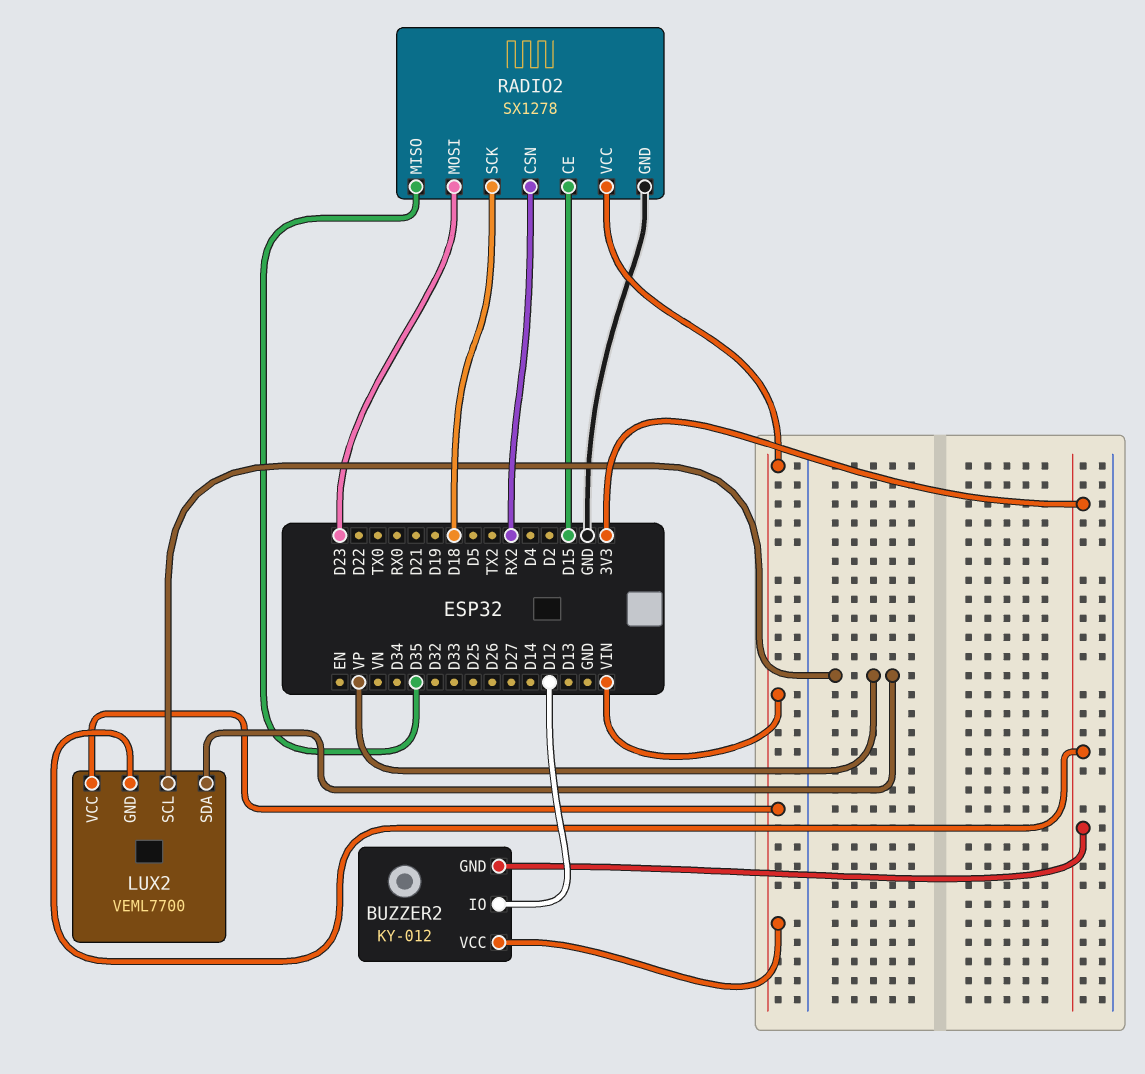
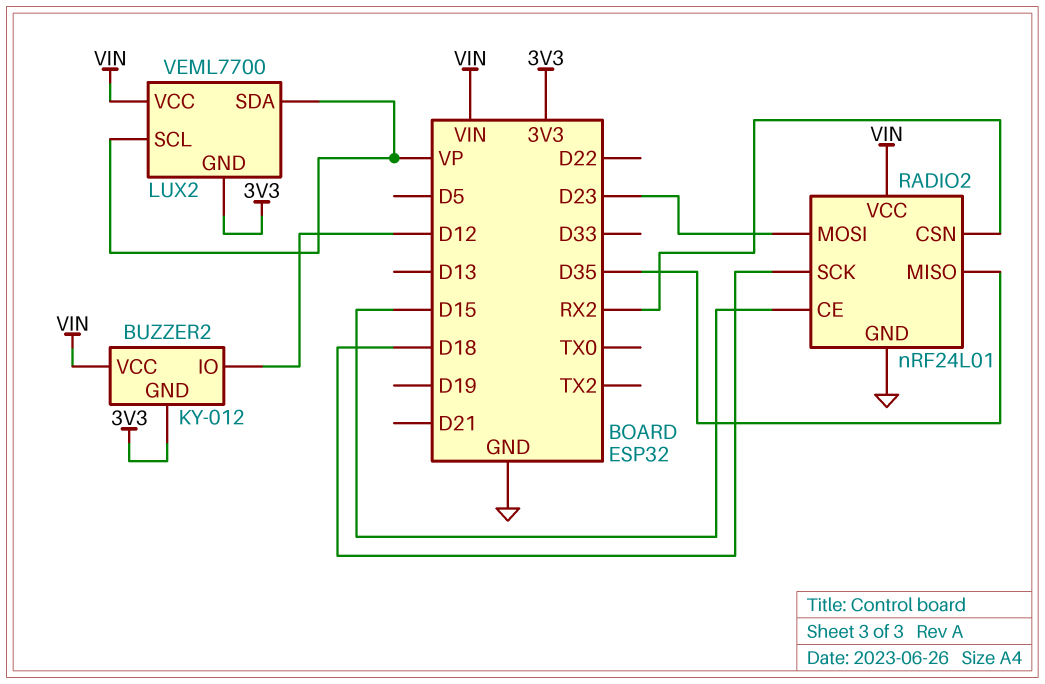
RADIO2: SX1278 -> nRF24L01

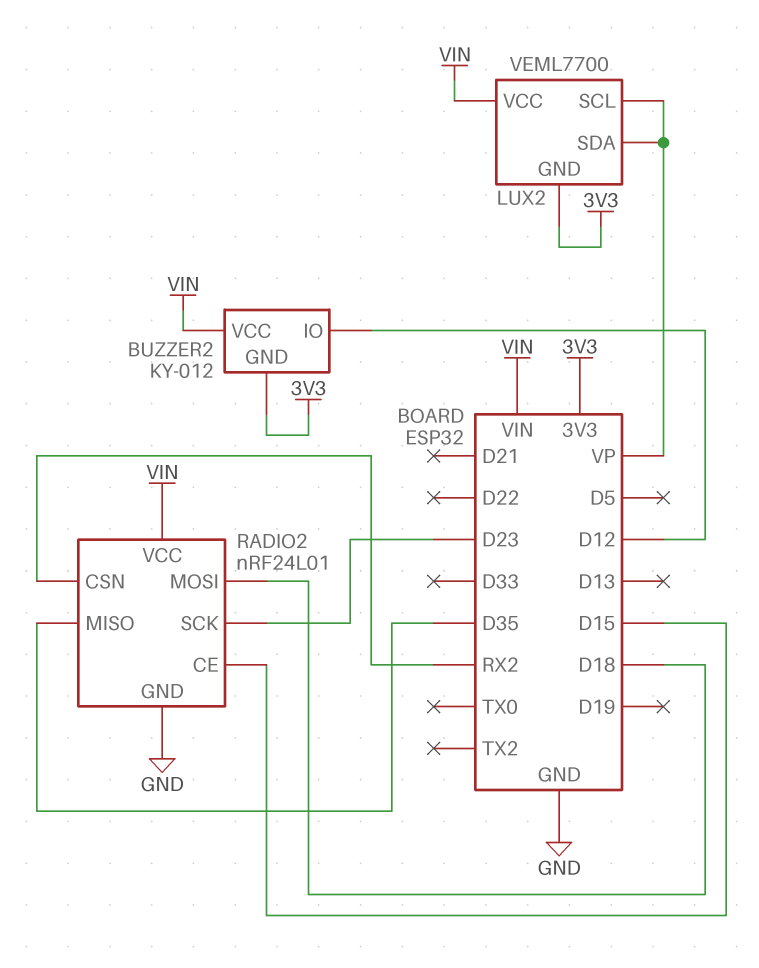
RADIO2 pin MOSI: D23 -> D18
RADIO2 pin SCK: D18 -> D23

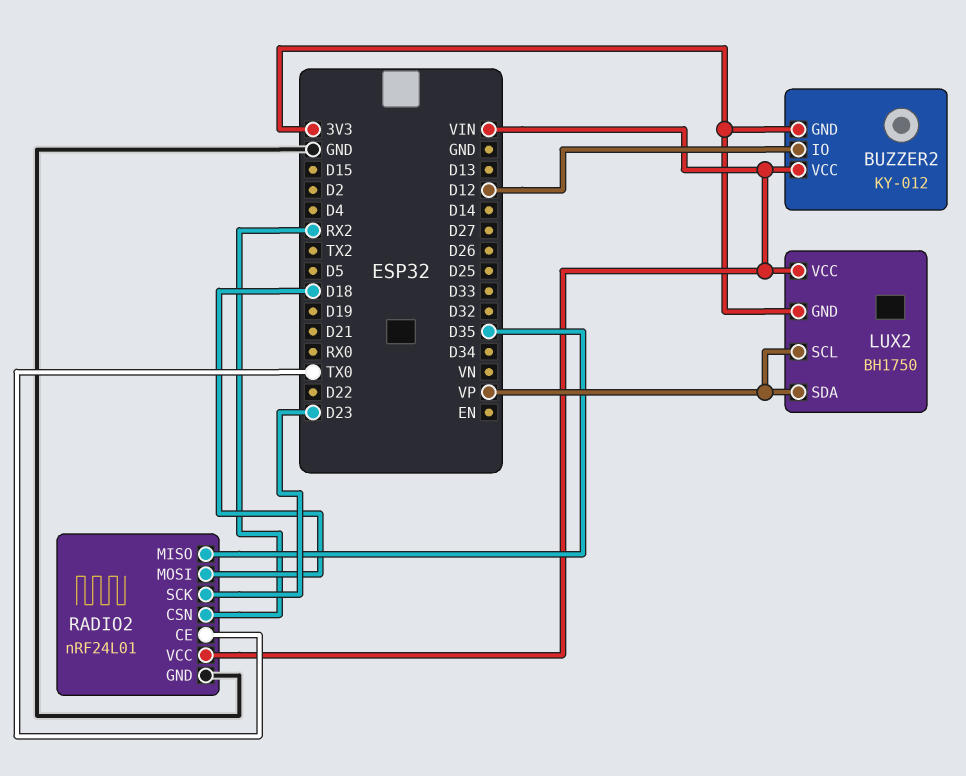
LUX2: VEML7700 -> BH1750
RADIO2 pin CE: D15 -> TX0

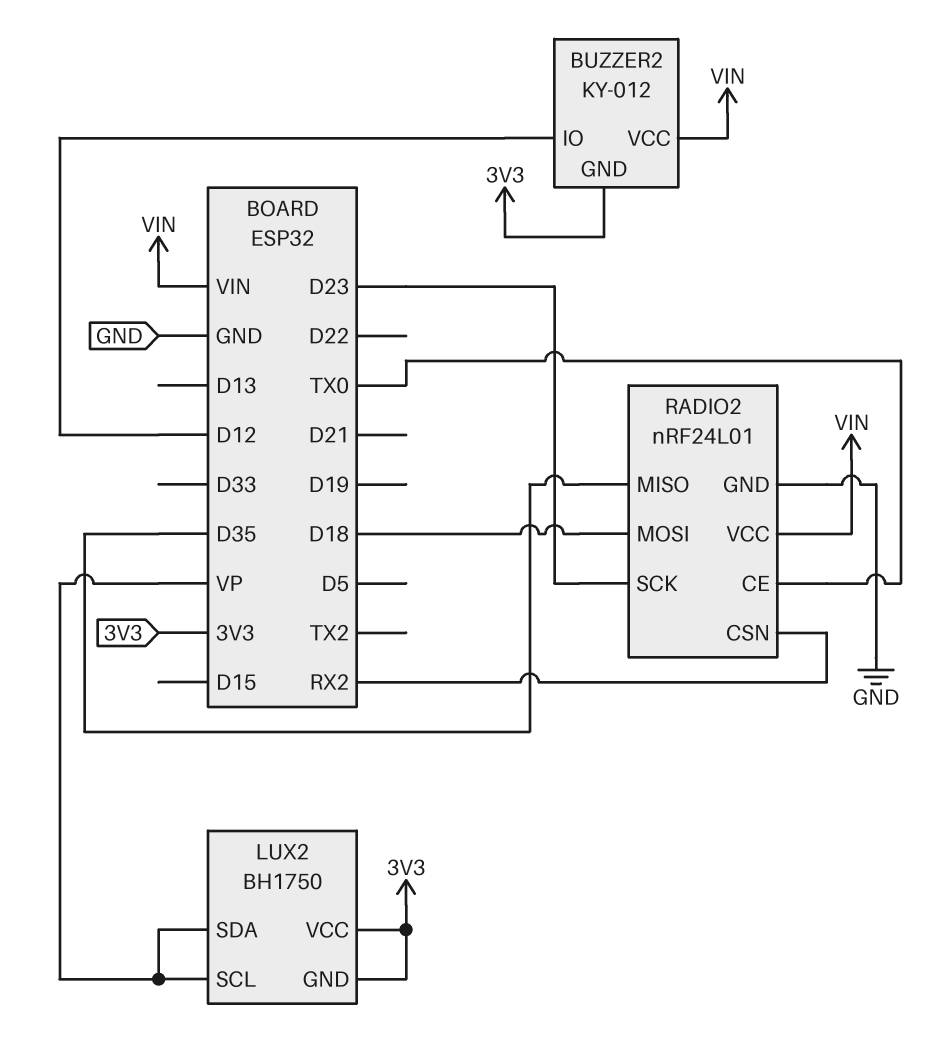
LUX2 pin VCC: VIN -> 3V3

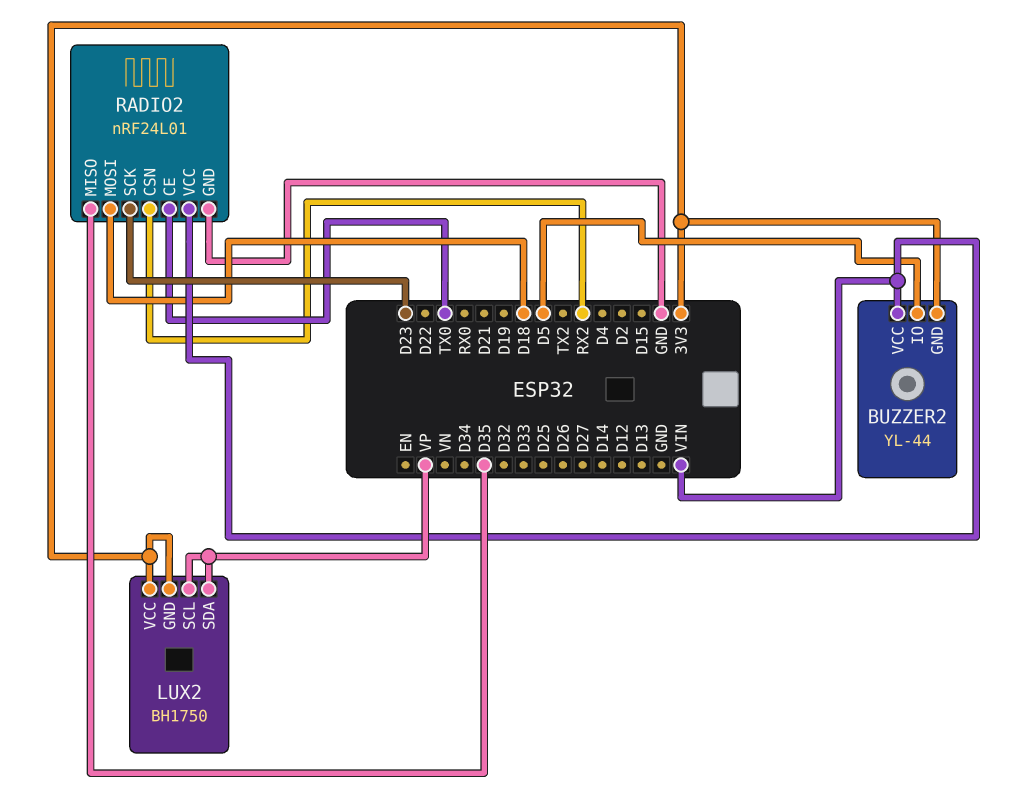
BUZZER2: KY-012 -> YL-44
BUZZER2 pin IO: D12 -> D5

